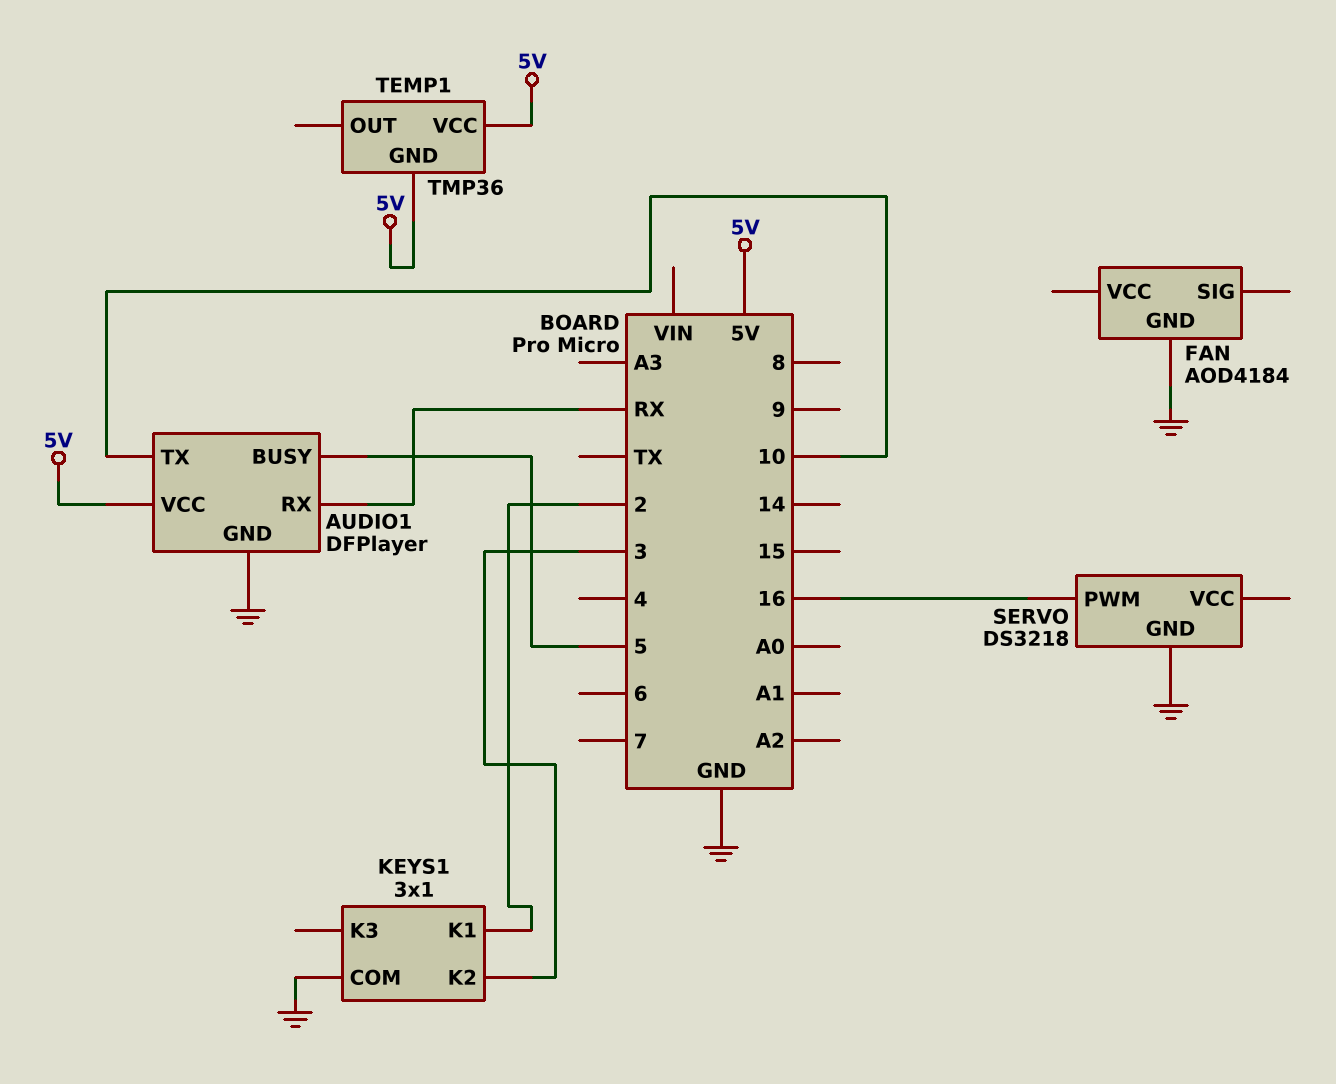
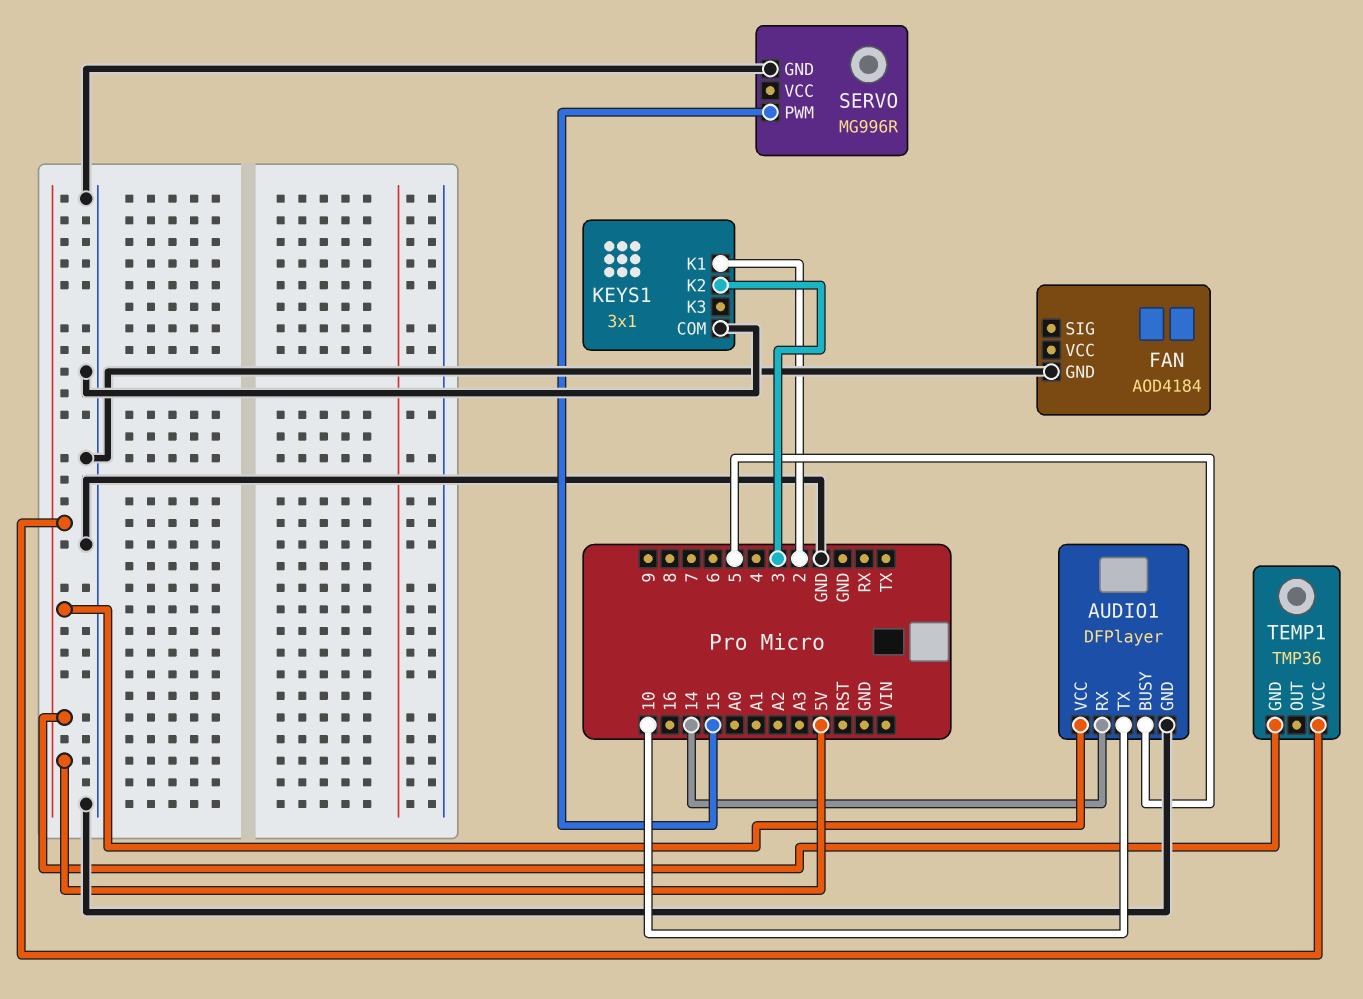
AUDIO1 pin RX: RX -> 14
SERVO: DS3218 -> MG996R
SERVO pin PWM: 16 -> 15

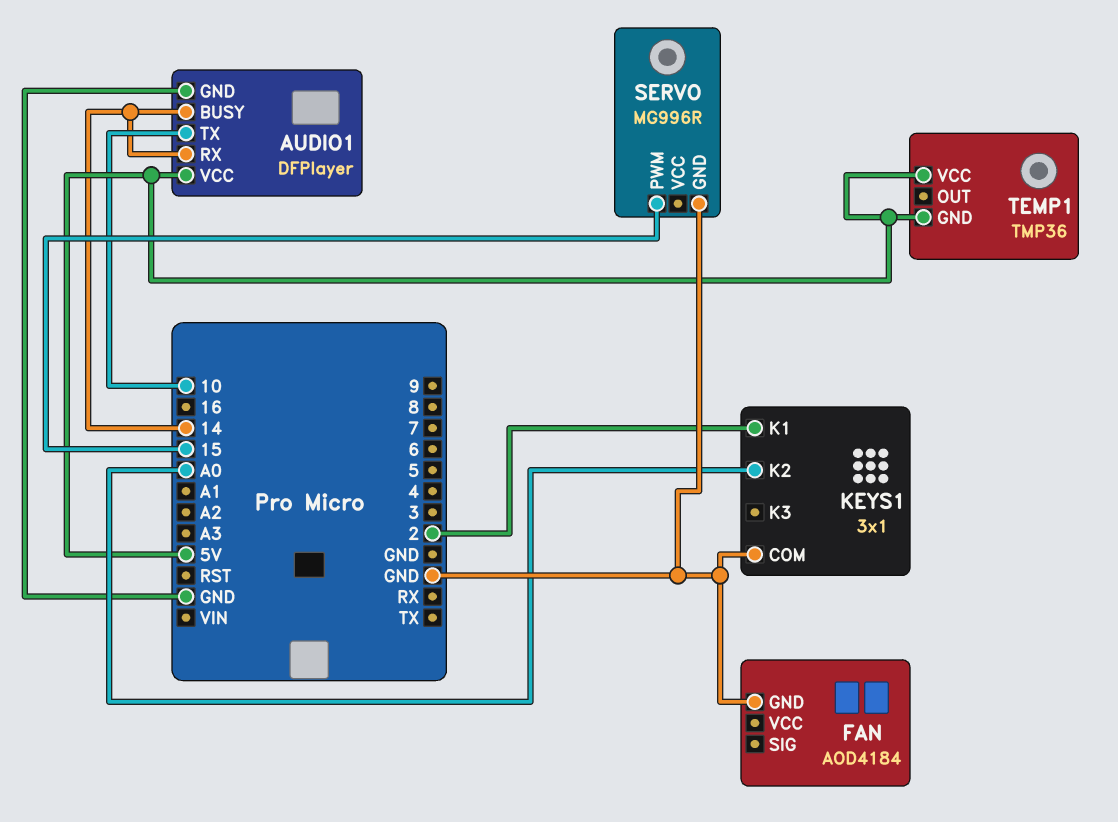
AUDIO1 pin BUSY: 5 -> 14
KEYS1 pin K2: 3 -> A0

